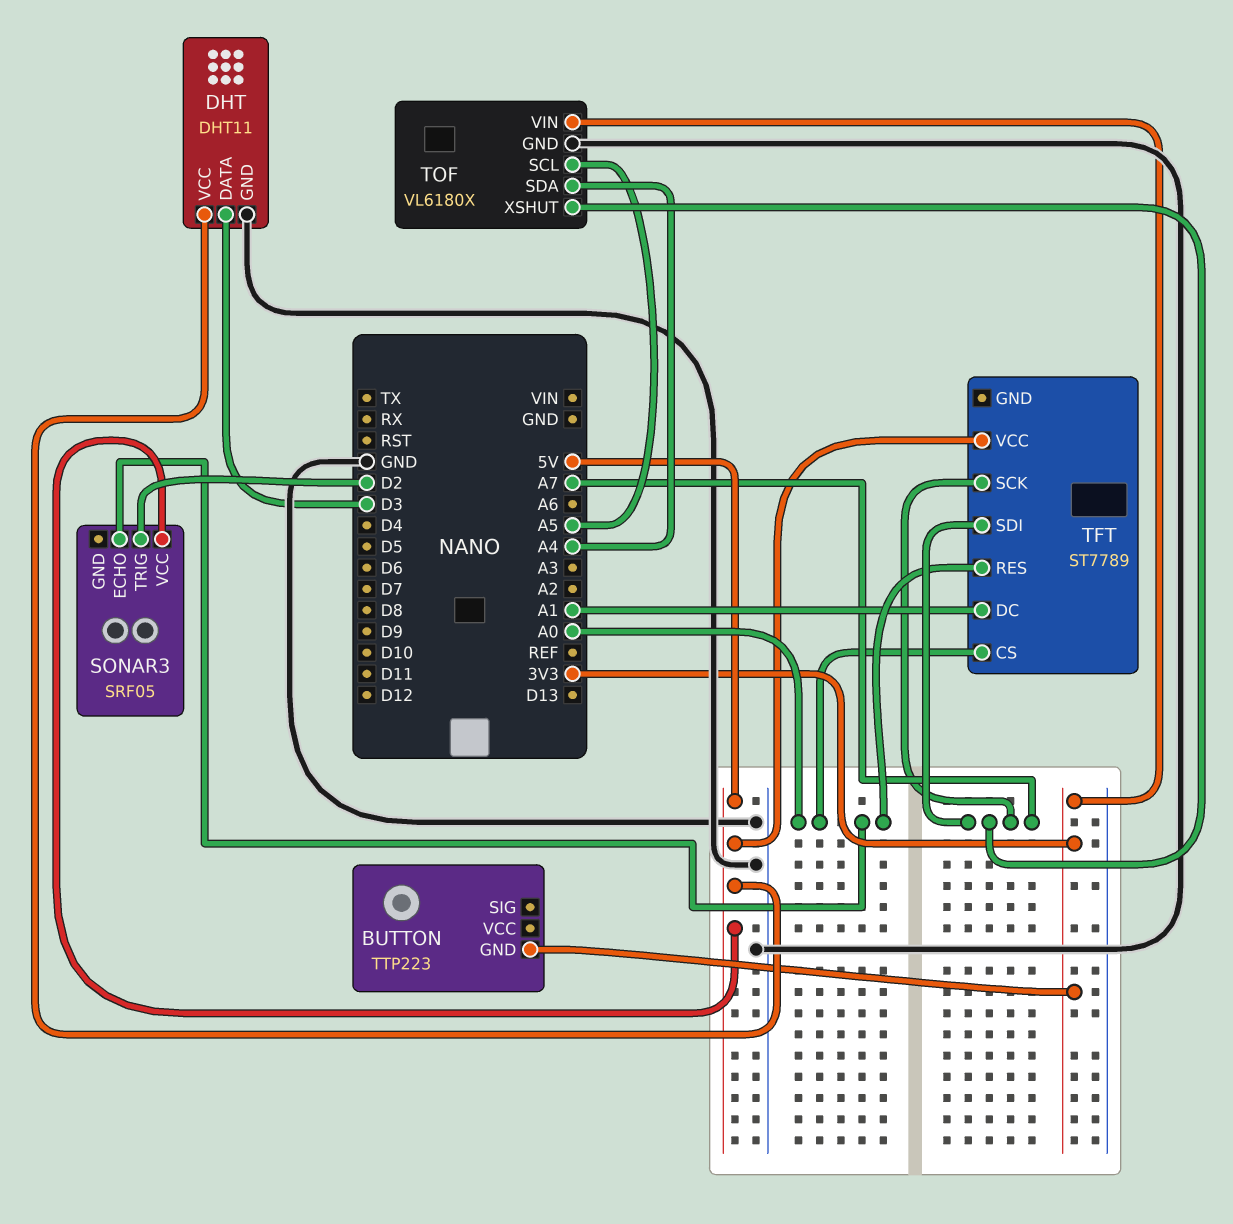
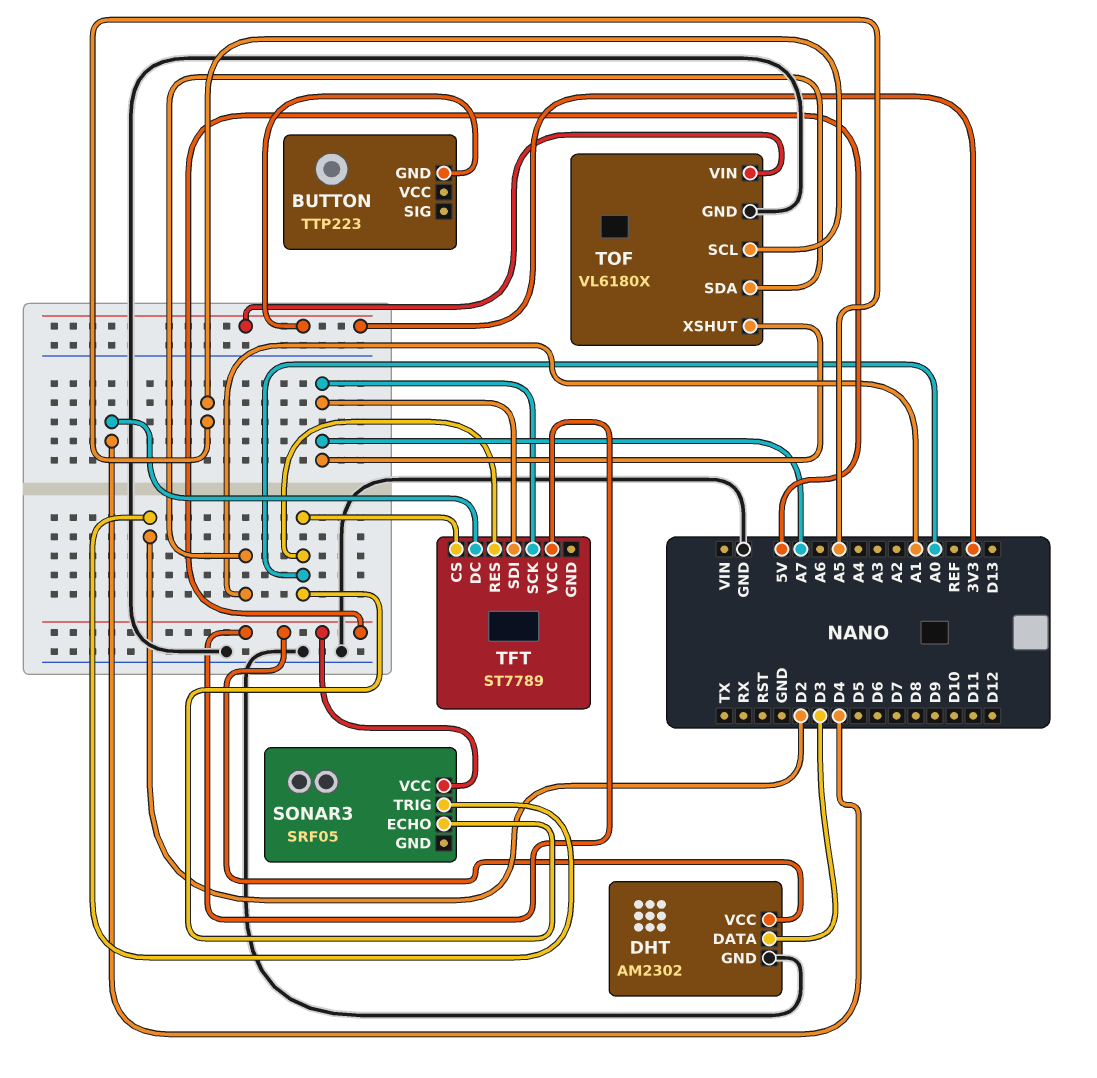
DHT: DHT11 -> AM2302
TFT pin DC: A1 -> D4
TOF pin SDA: A4 -> A1

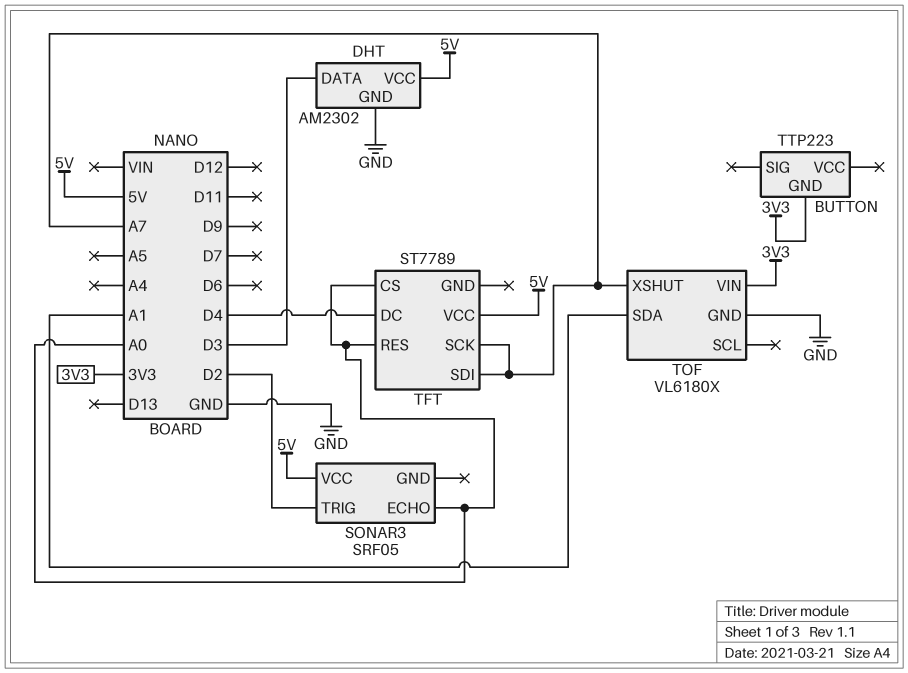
TOF pin SCL: A5 -> none

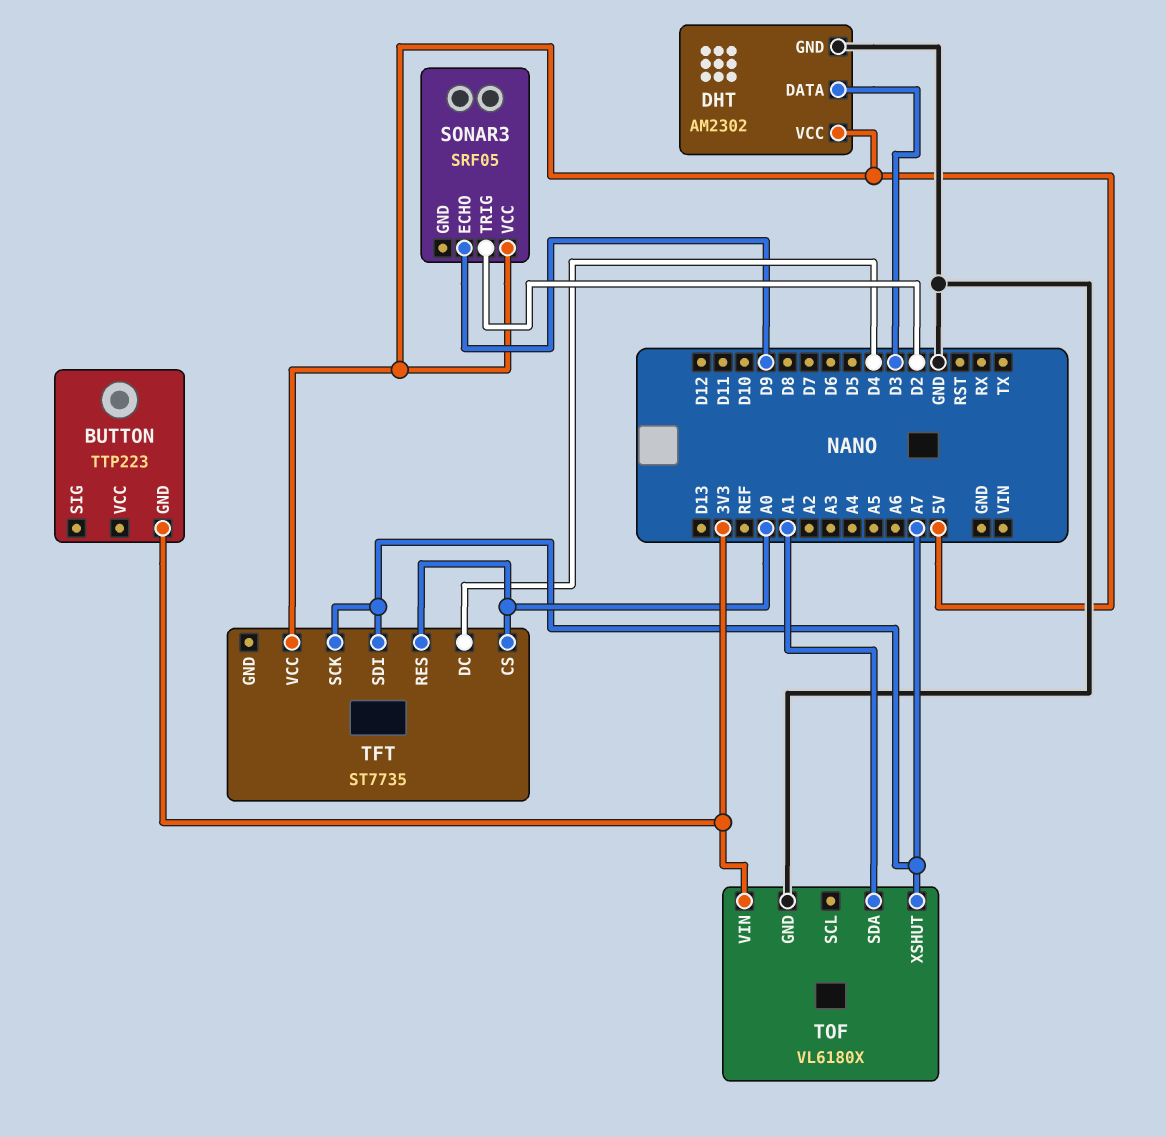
SONAR3 pin ECHO: A0 -> D9
TFT: ST7789 -> ST7735

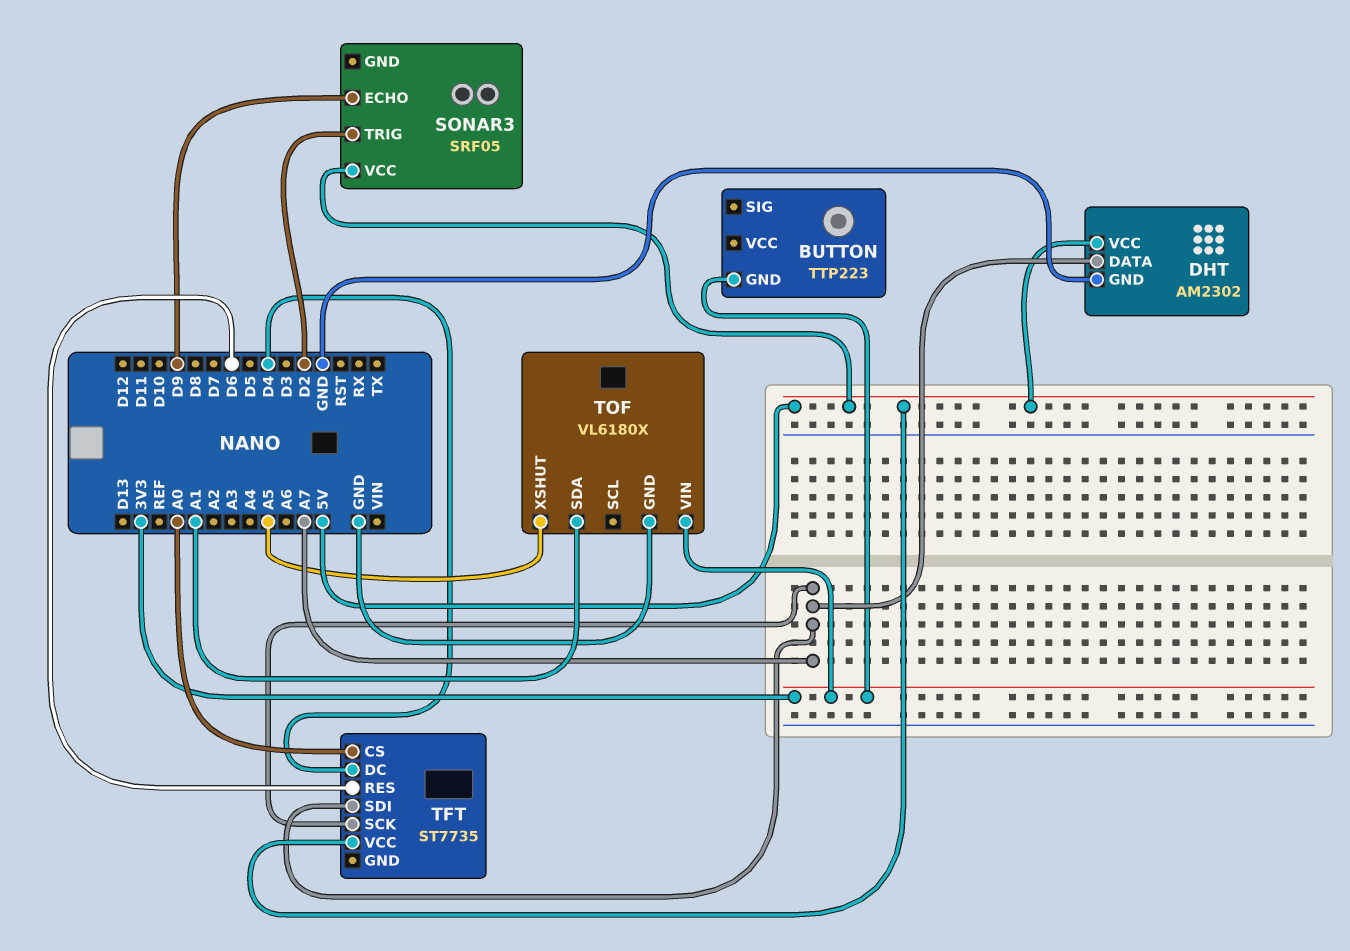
DHT pin DATA: D3 -> A7
TFT pin RES: A0 -> D6
TOF pin XSHUT: A7 -> A5

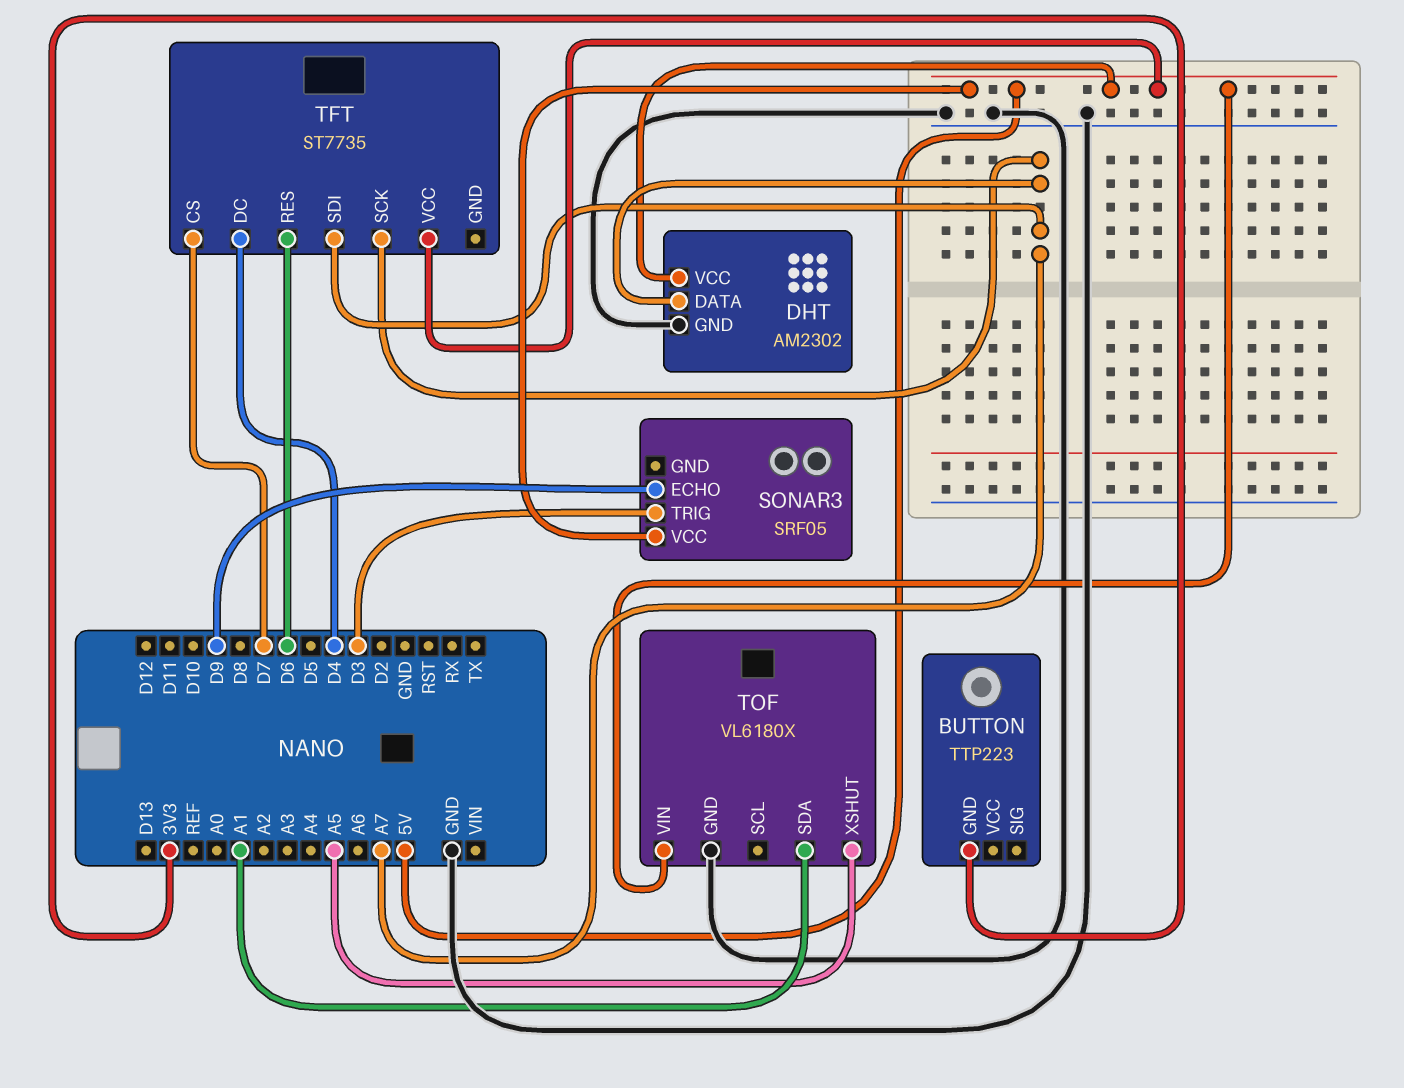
SONAR3 pin TRIG: D2 -> D3
TFT pin CS: A0 -> D7
TOF pin VIN: 3V3 -> 5V

